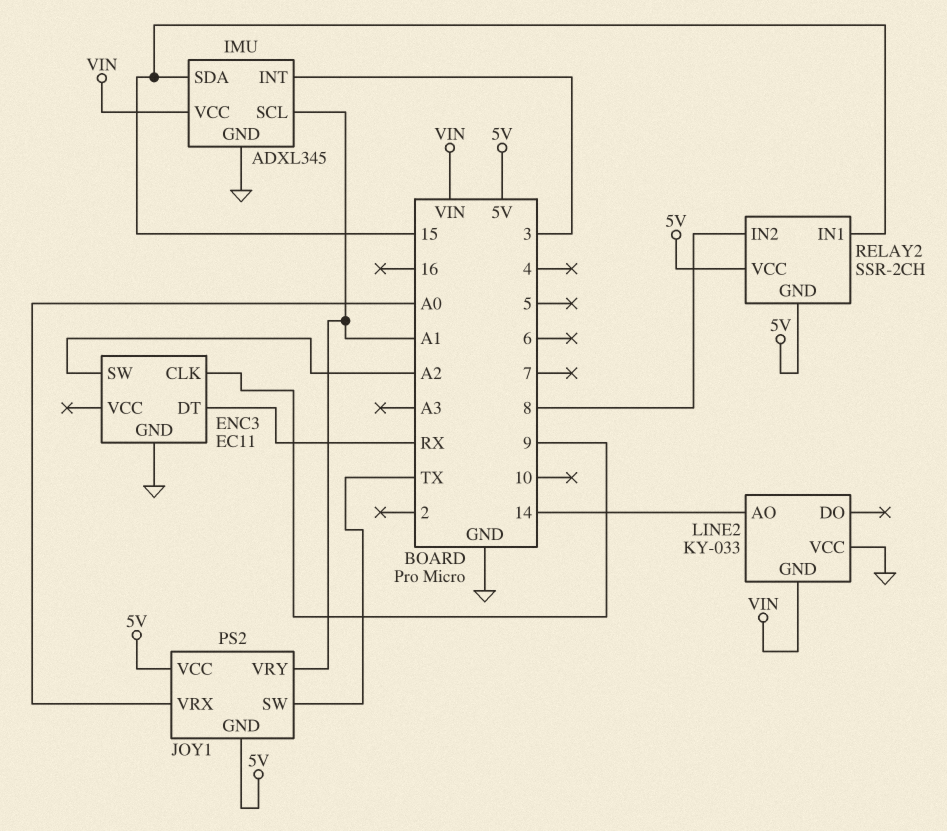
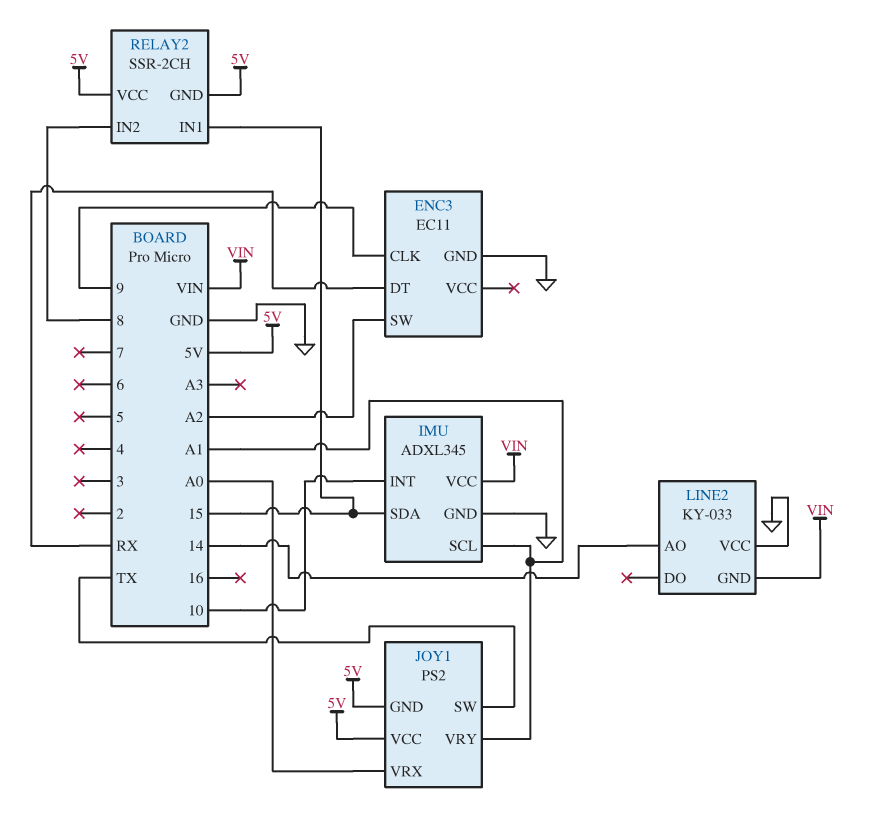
IMU pin INT: 3 -> 10

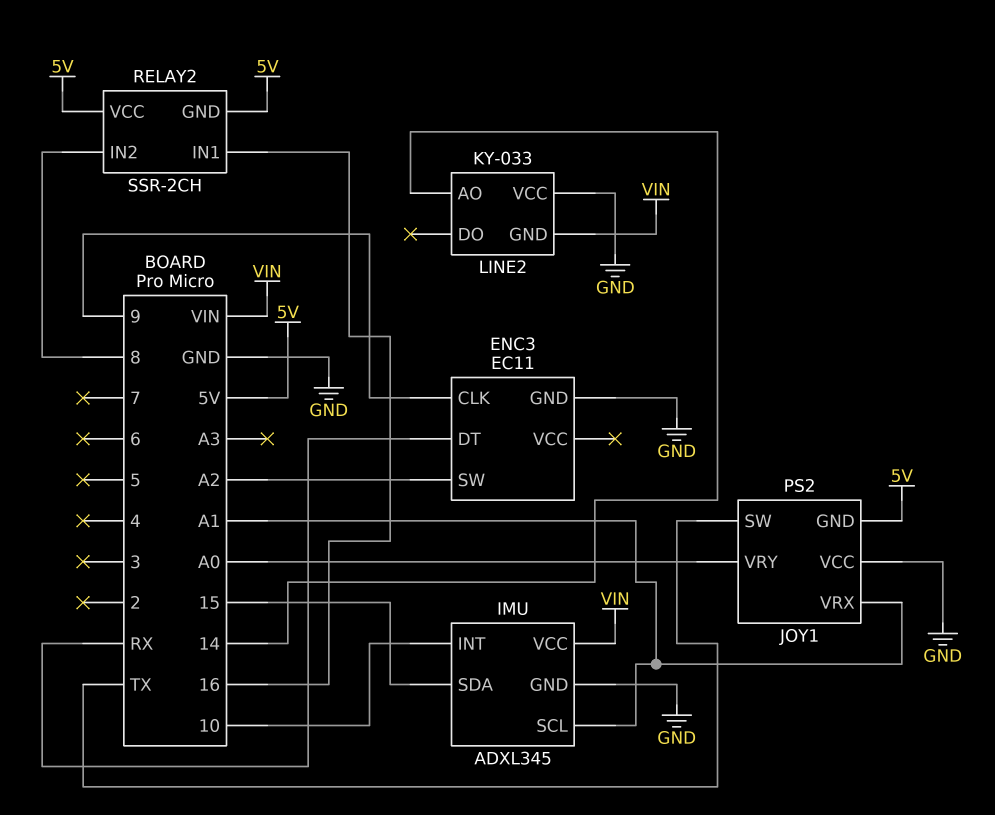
JOY1 pin VCC: 5V -> GND
JOY1 pin VRX: A0 -> A1
JOY1 pin VRY: A1 -> A0
RELAY2 pin IN1: 15 -> 16

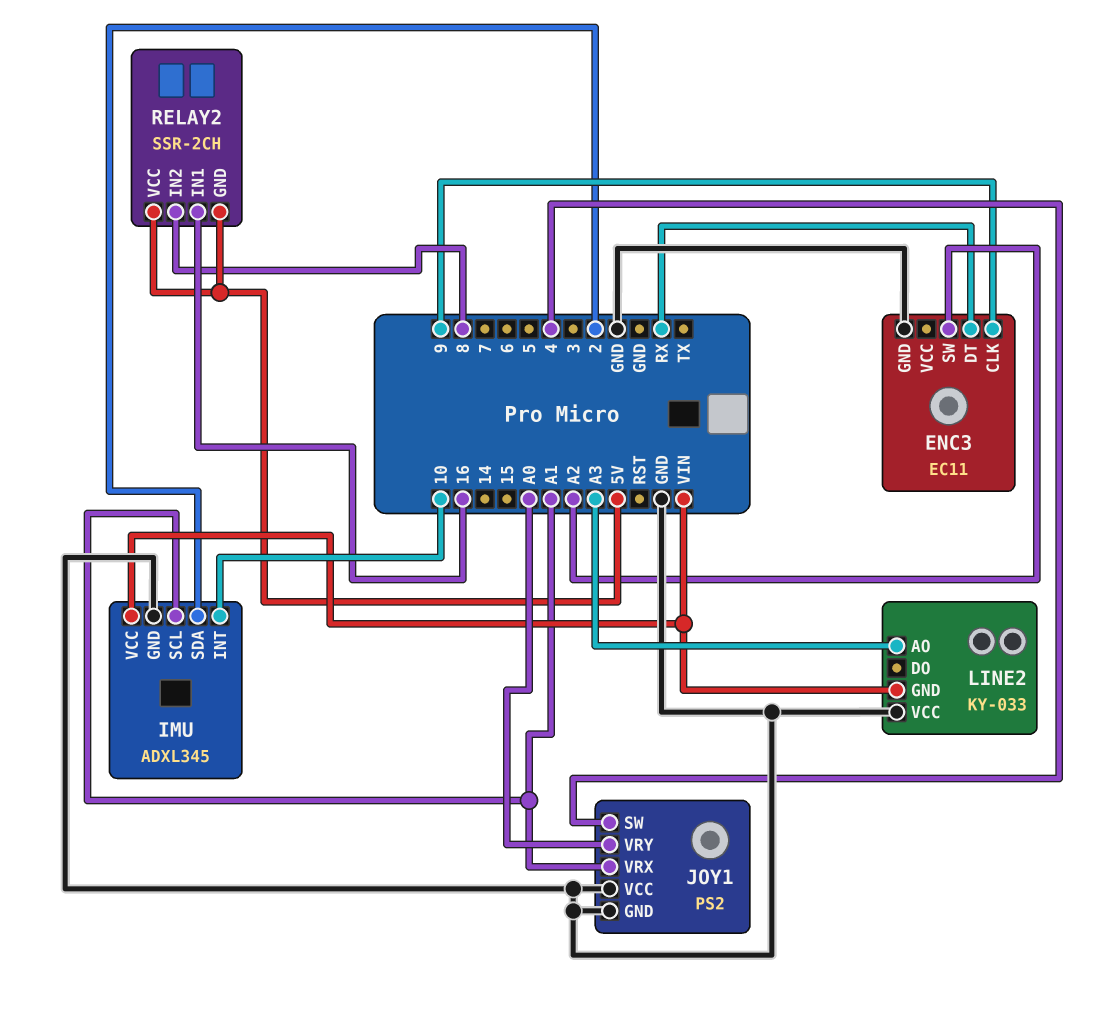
IMU pin SDA: 15 -> 2
JOY1 pin GND: 5V -> GND
JOY1 pin SW: TX -> 4
LINE2 pin AO: 14 -> A3

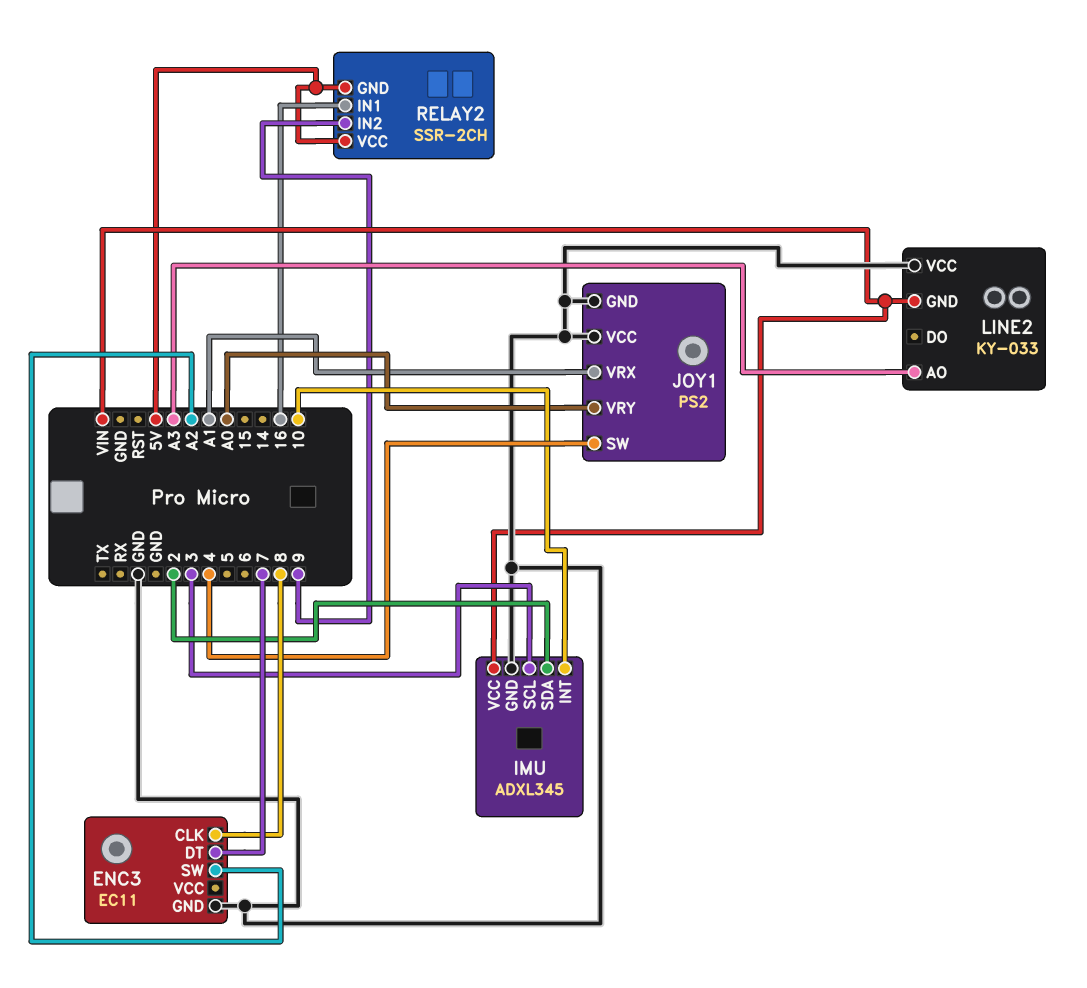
ENC3 pin CLK: 9 -> 8
ENC3 pin DT: RX -> 7
IMU pin SCL: A1 -> 3
RELAY2 pin IN2: 8 -> 9

